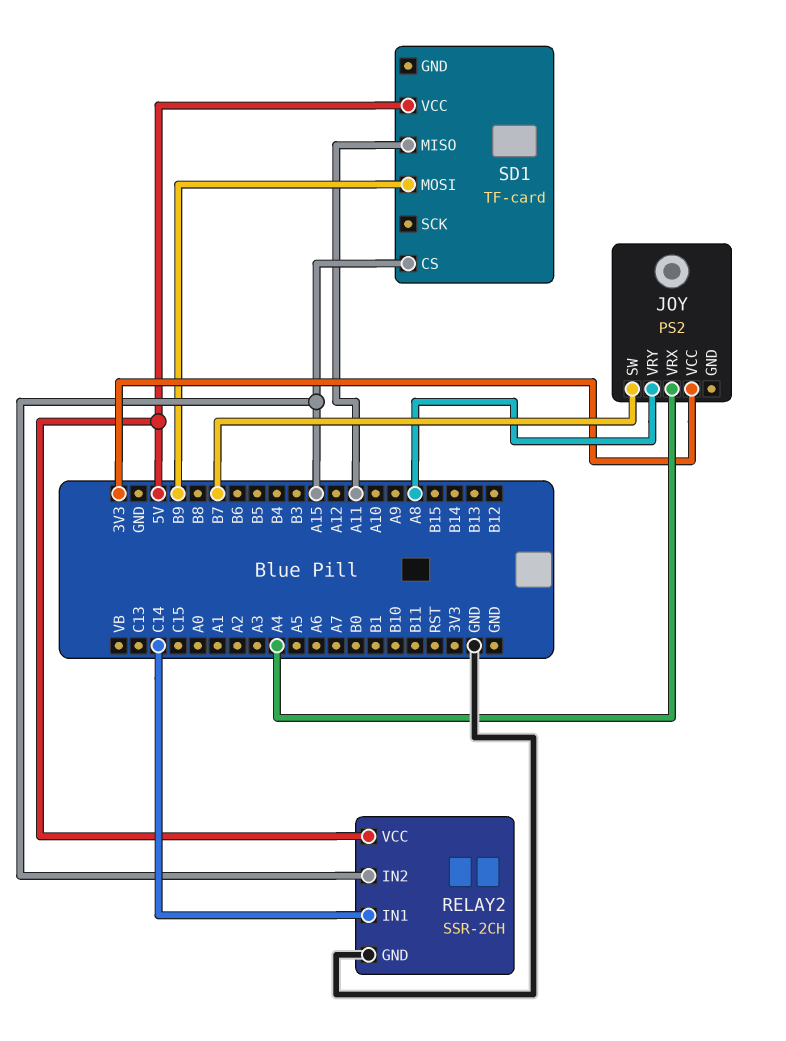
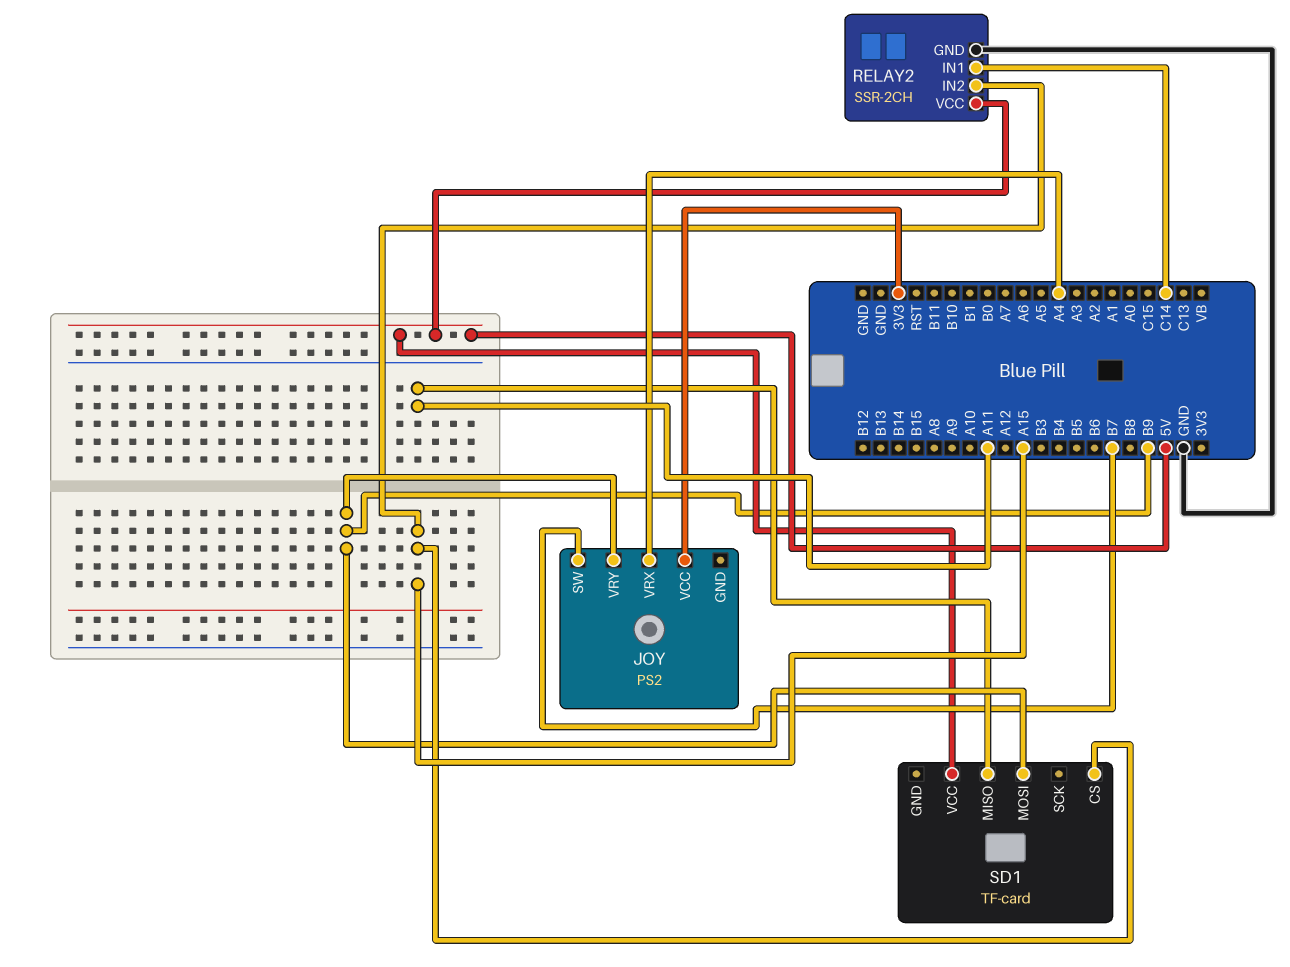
JOY pin VRY: A8 -> B9

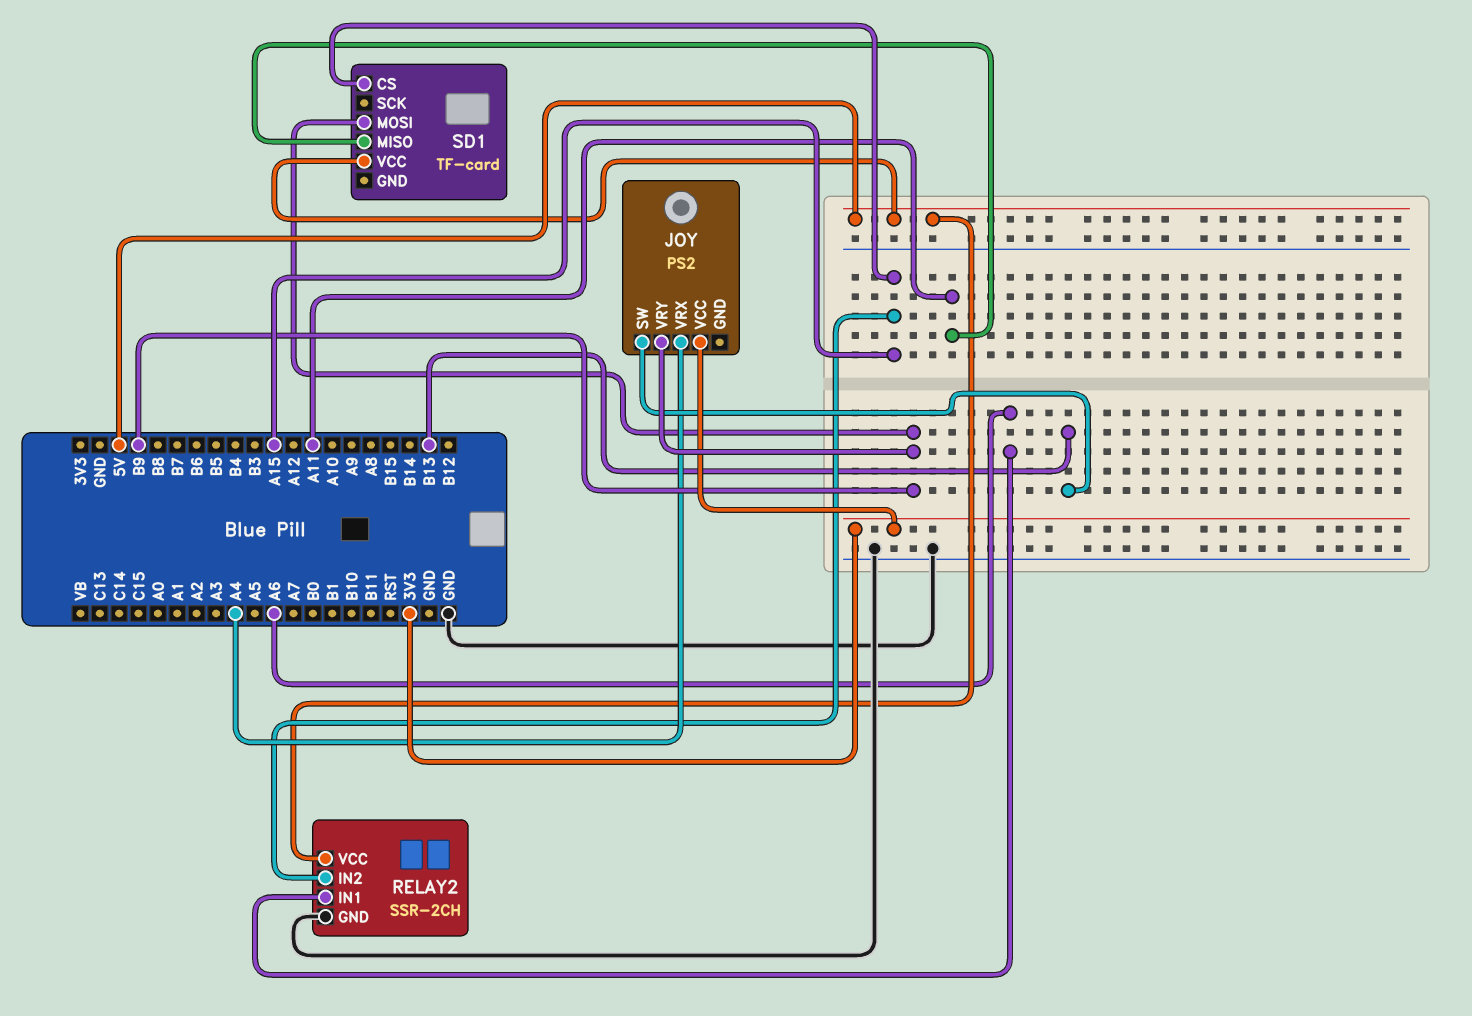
JOY pin SW: B7 -> B13
RELAY2 pin IN1: C14 -> A6

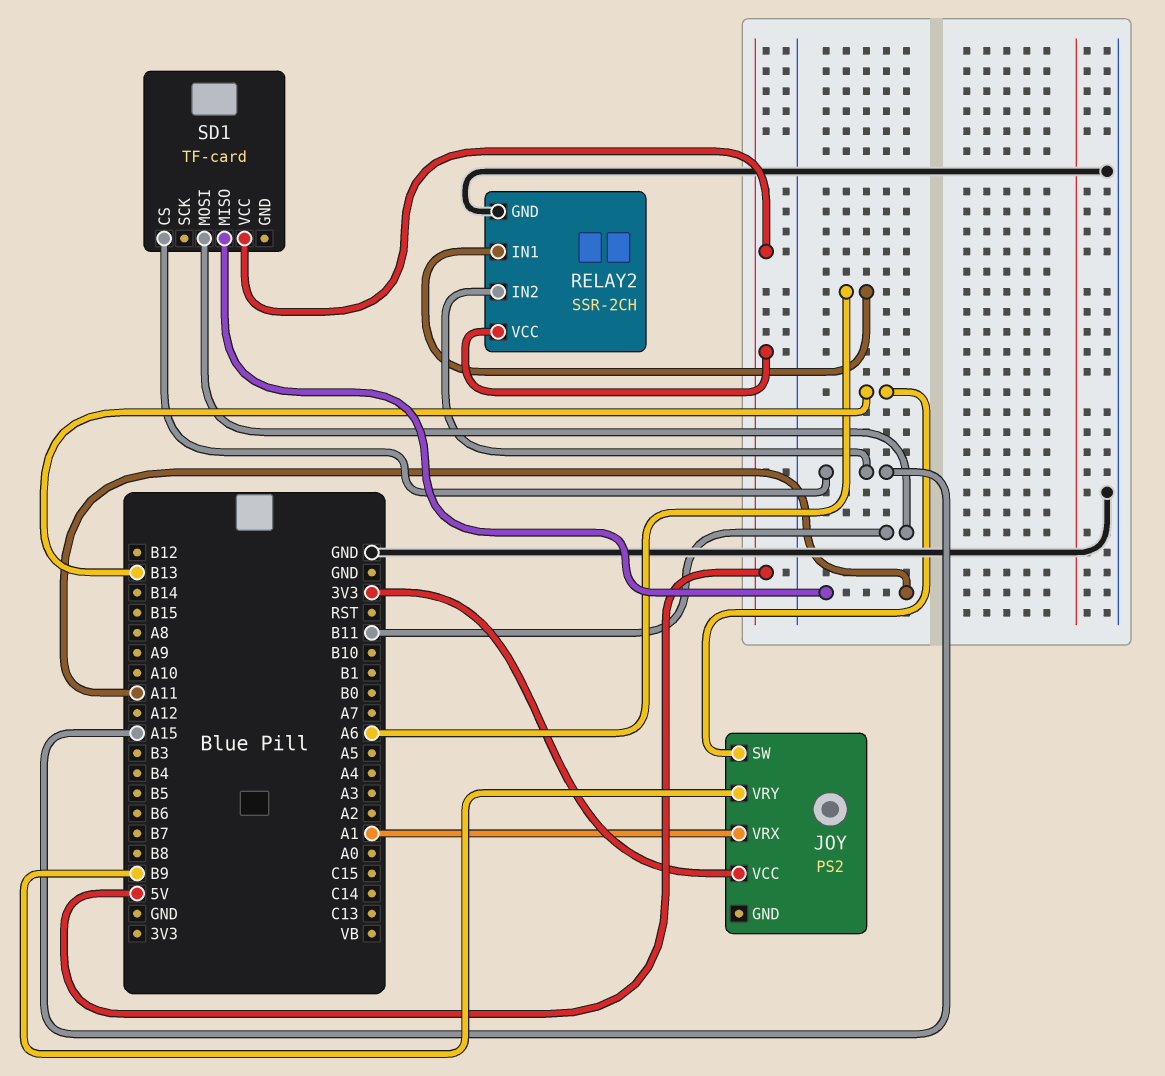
JOY pin VRX: A4 -> A1
SD1 pin MOSI: B9 -> B11

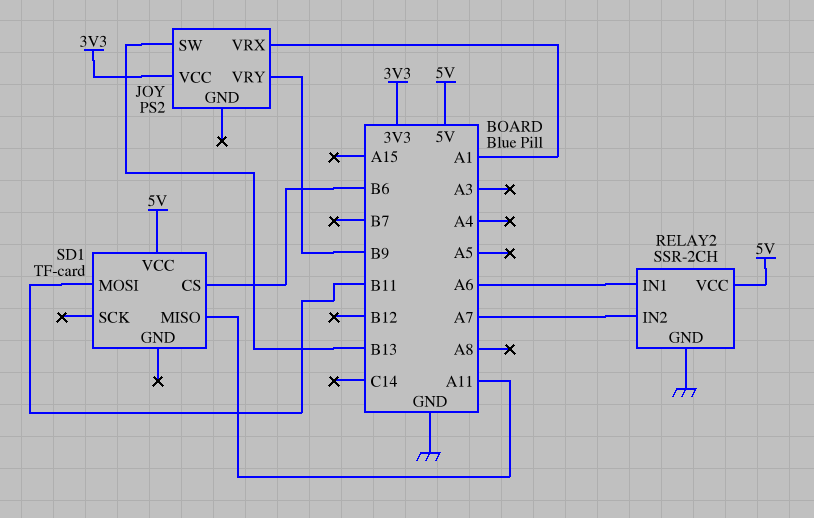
RELAY2 pin IN2: A15 -> A7
SD1 pin CS: A15 -> B6

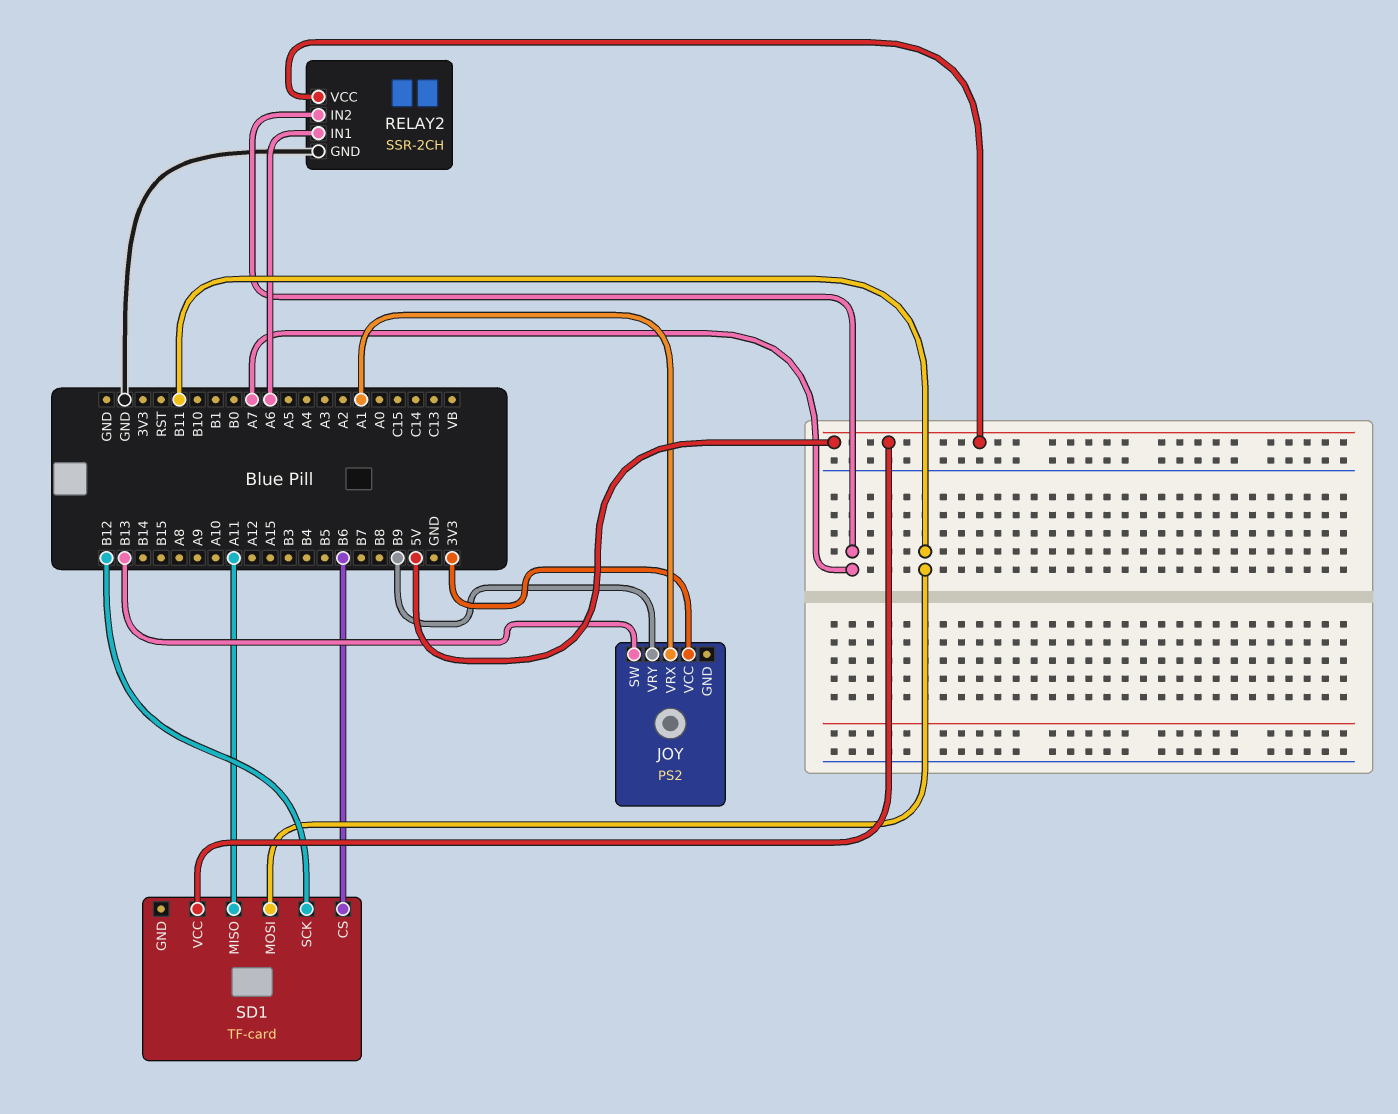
SD1 pin SCK: none -> B12

